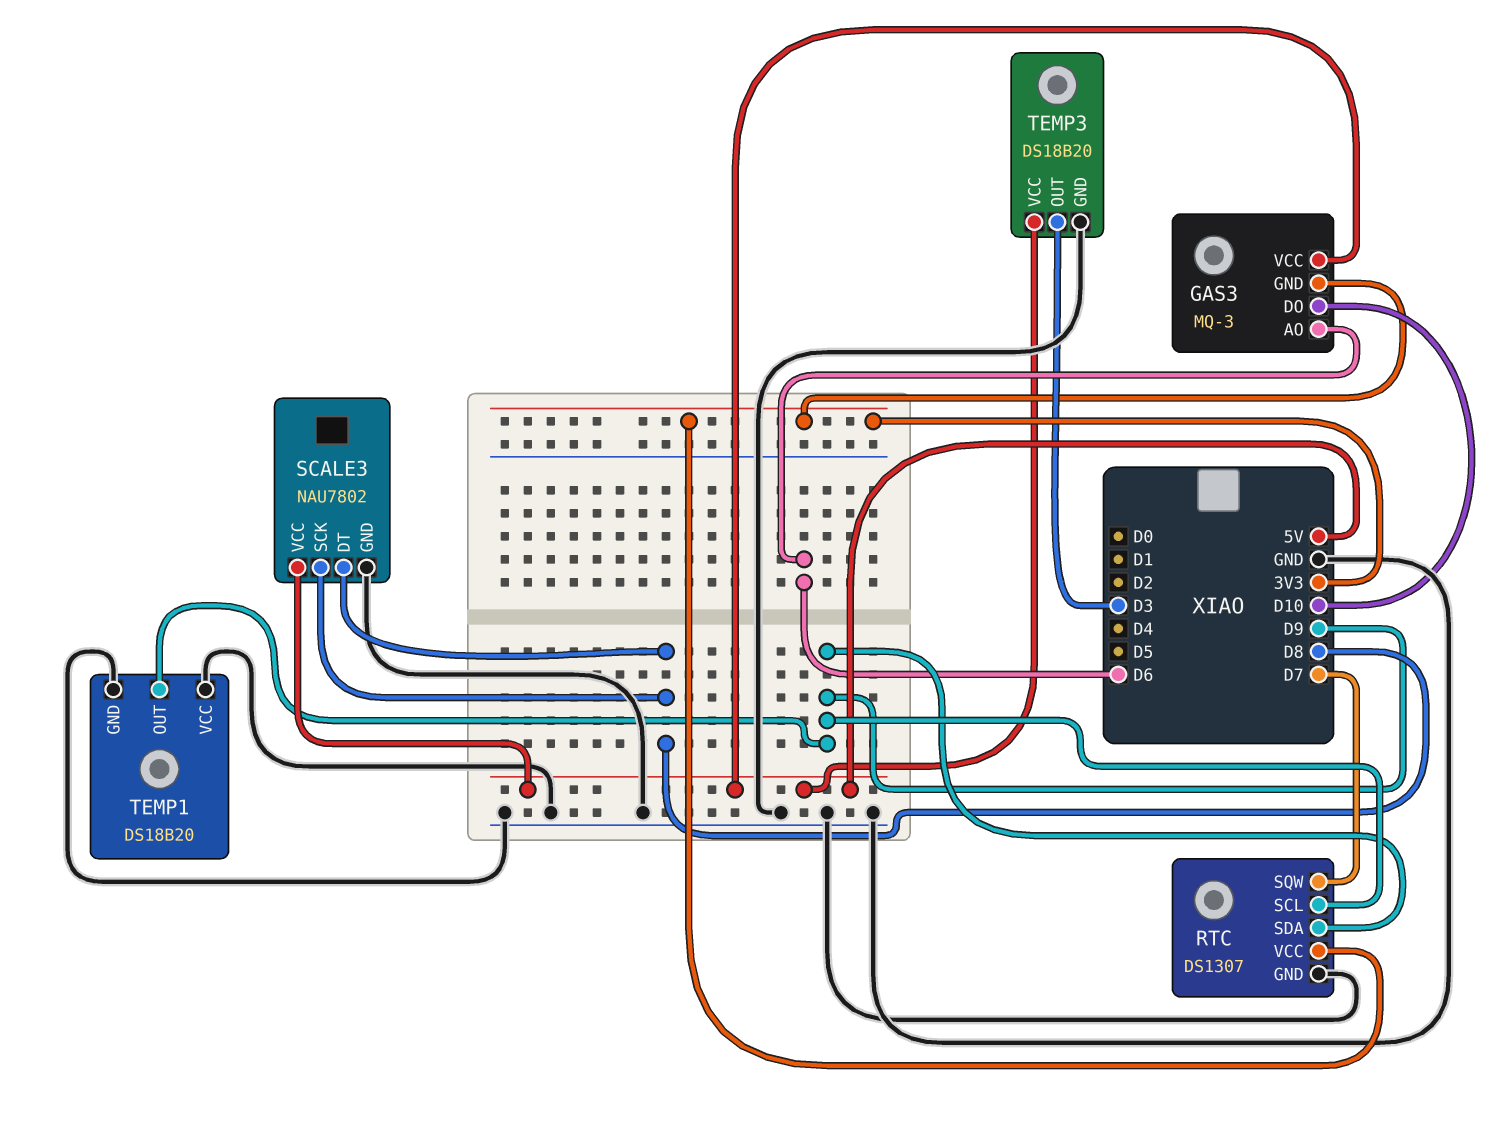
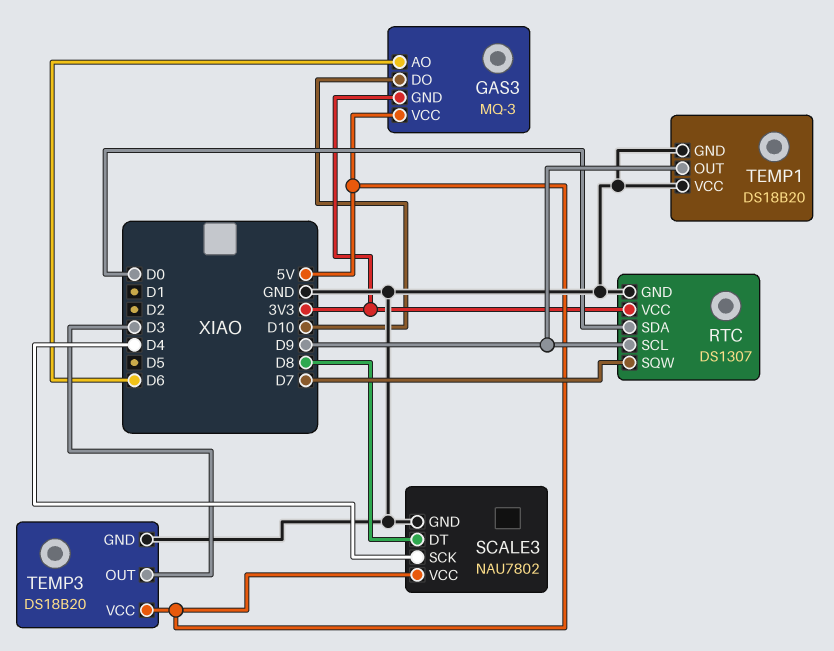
RTC pin SDA: D9 -> D0
SCALE3 pin SCK: D8 -> D4

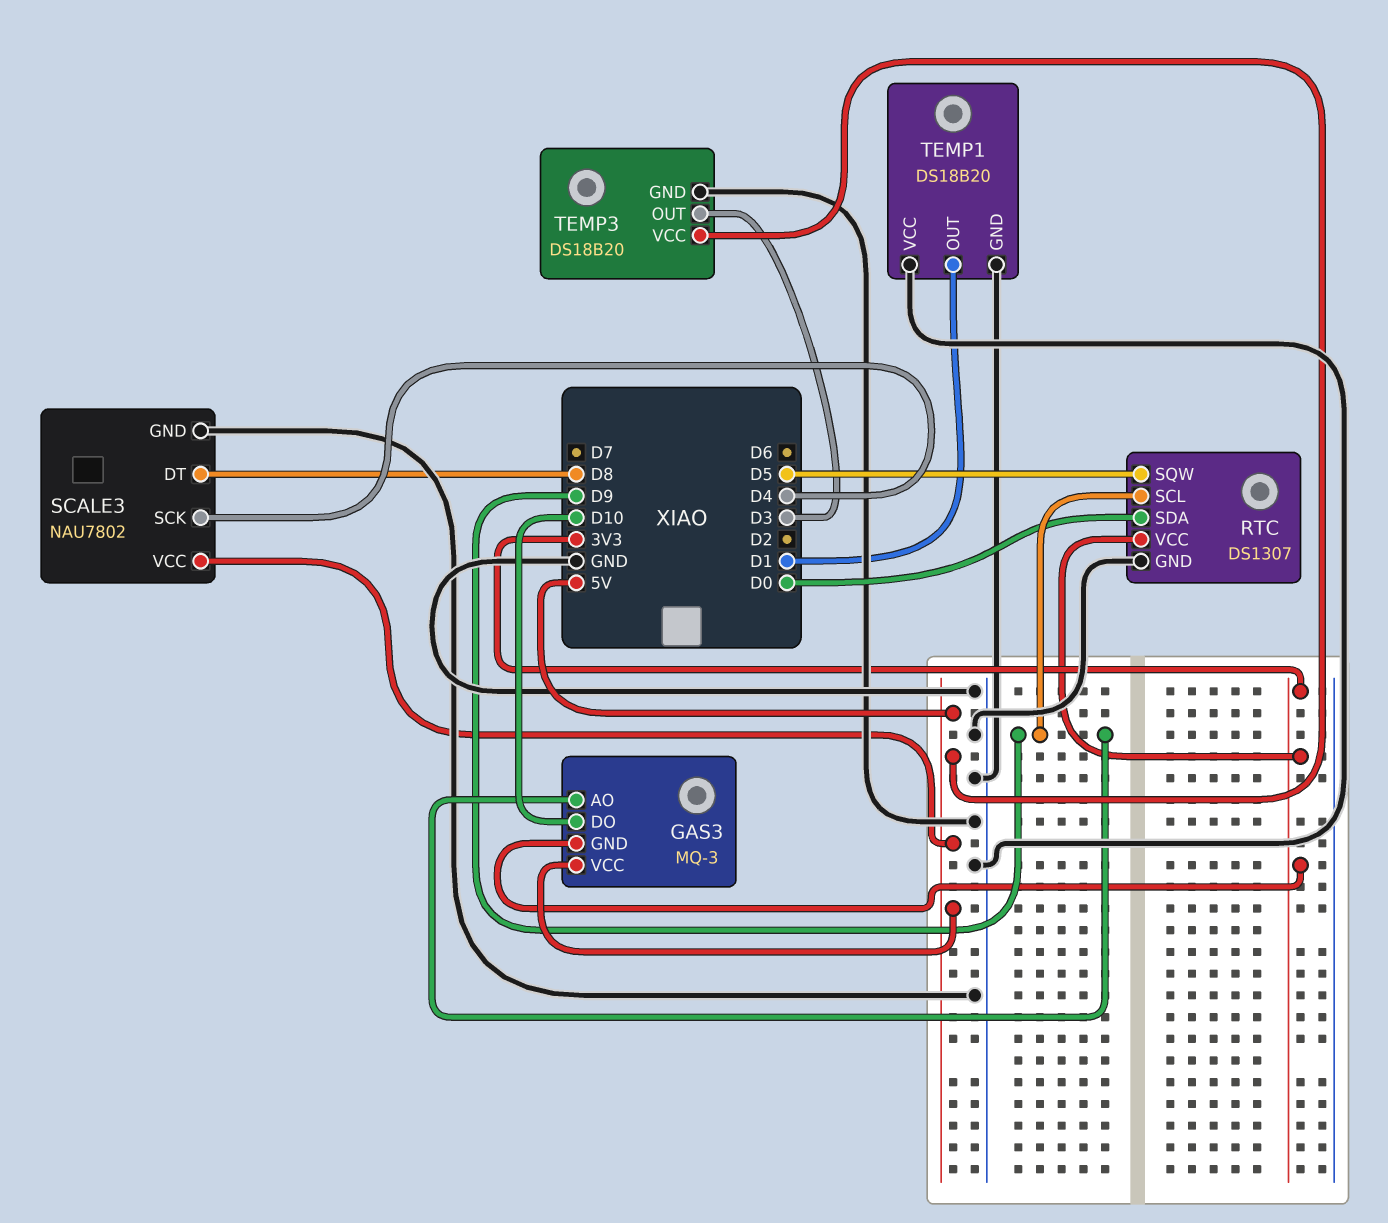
GAS3 pin AO: D6 -> D9
RTC pin SQW: D7 -> D5
TEMP1 pin OUT: D9 -> D1

